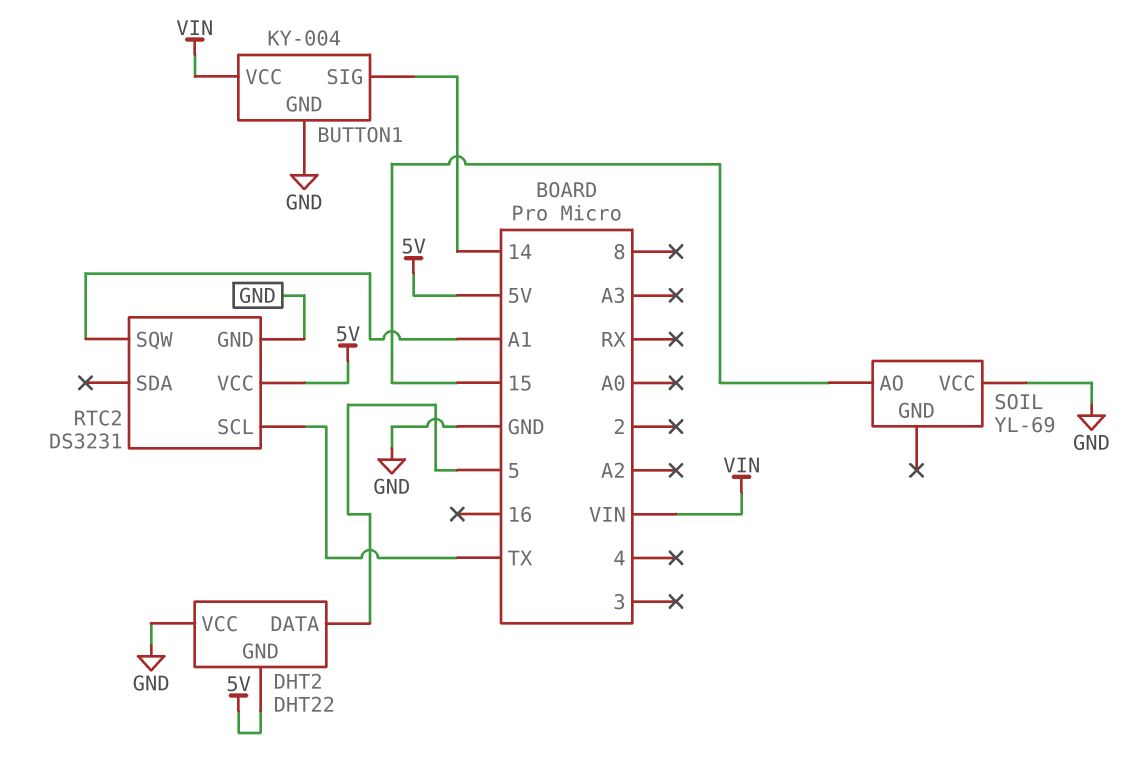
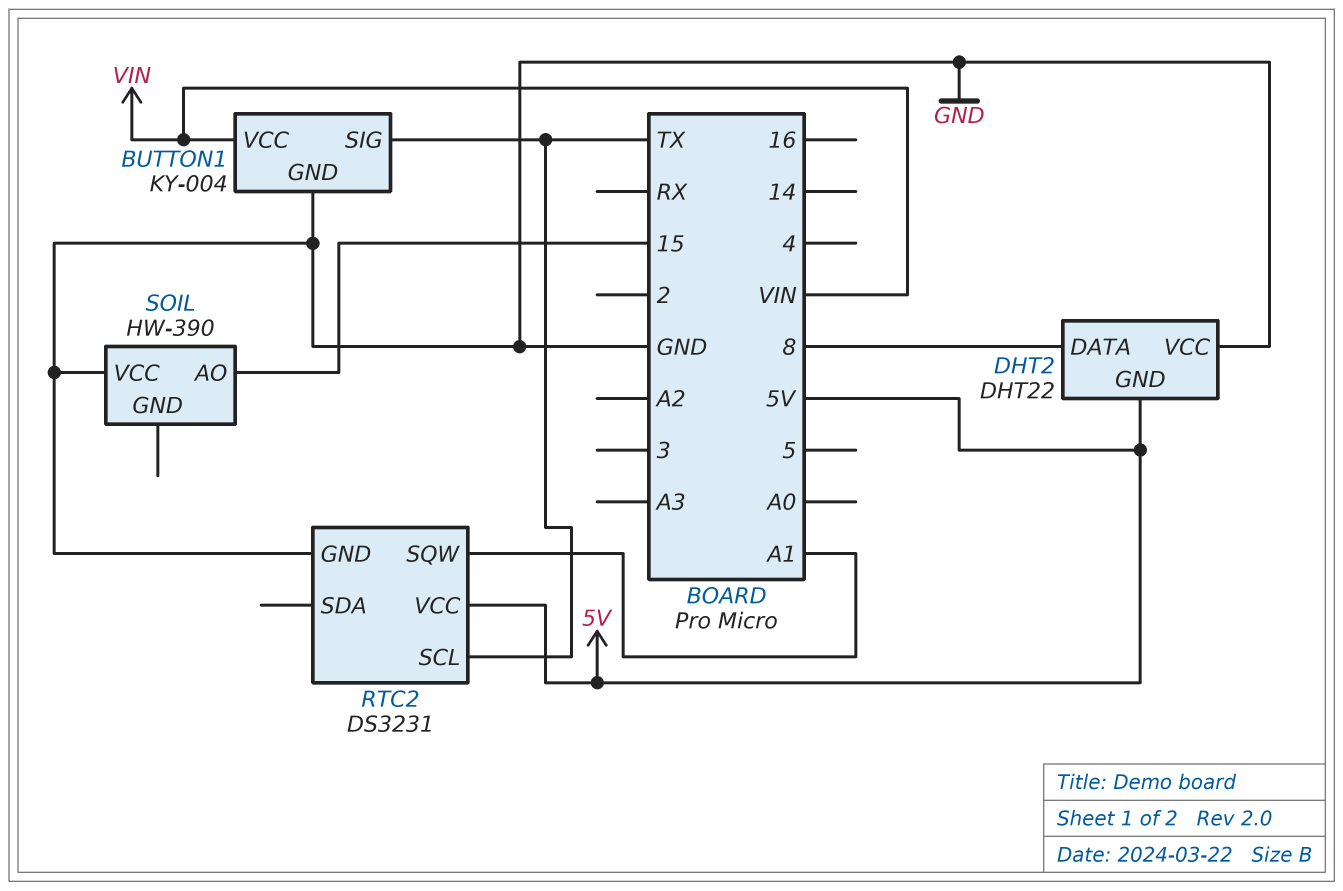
BUTTON1 pin SIG: 14 -> TX
DHT2 pin DATA: 5 -> 8
SOIL: YL-69 -> HW-390

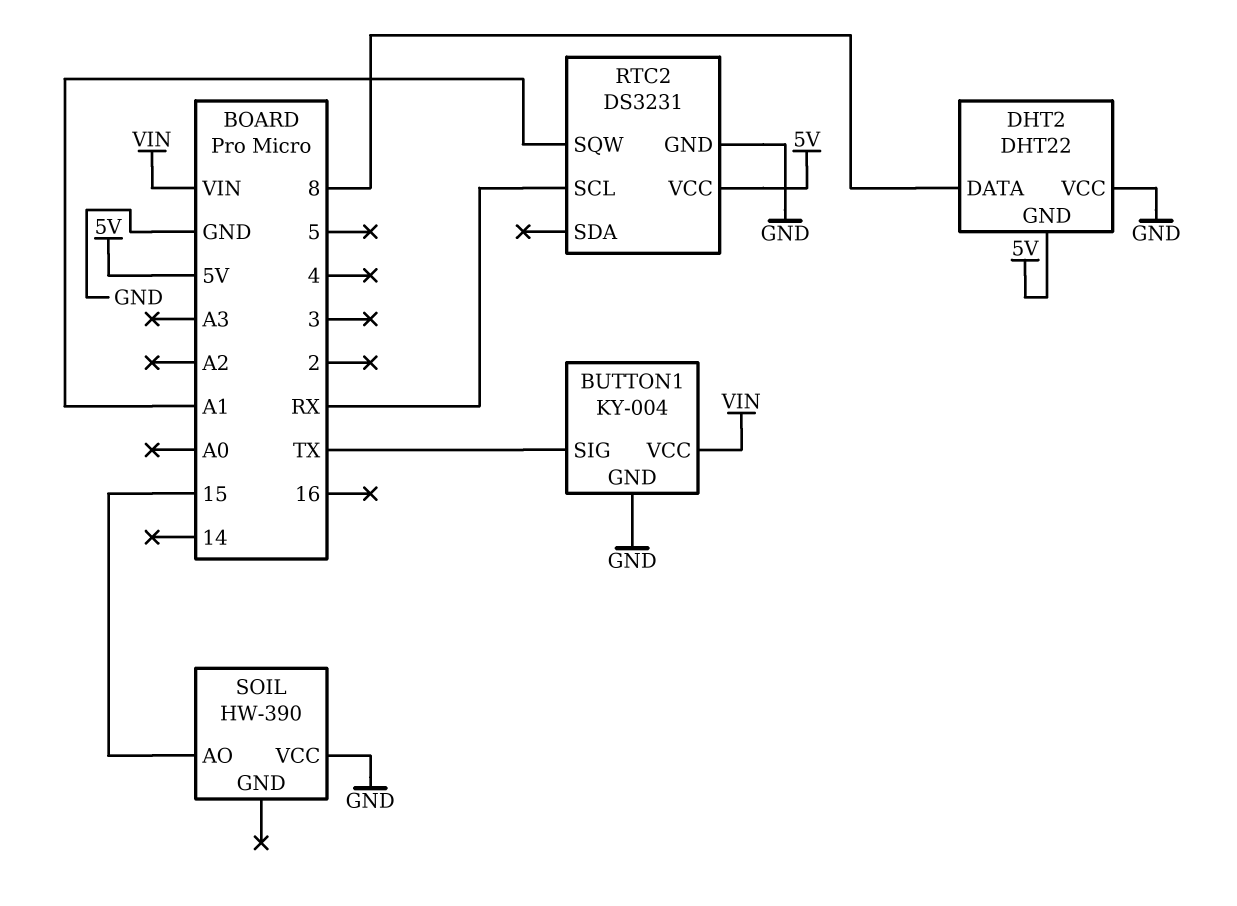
RTC2 pin SCL: TX -> RX

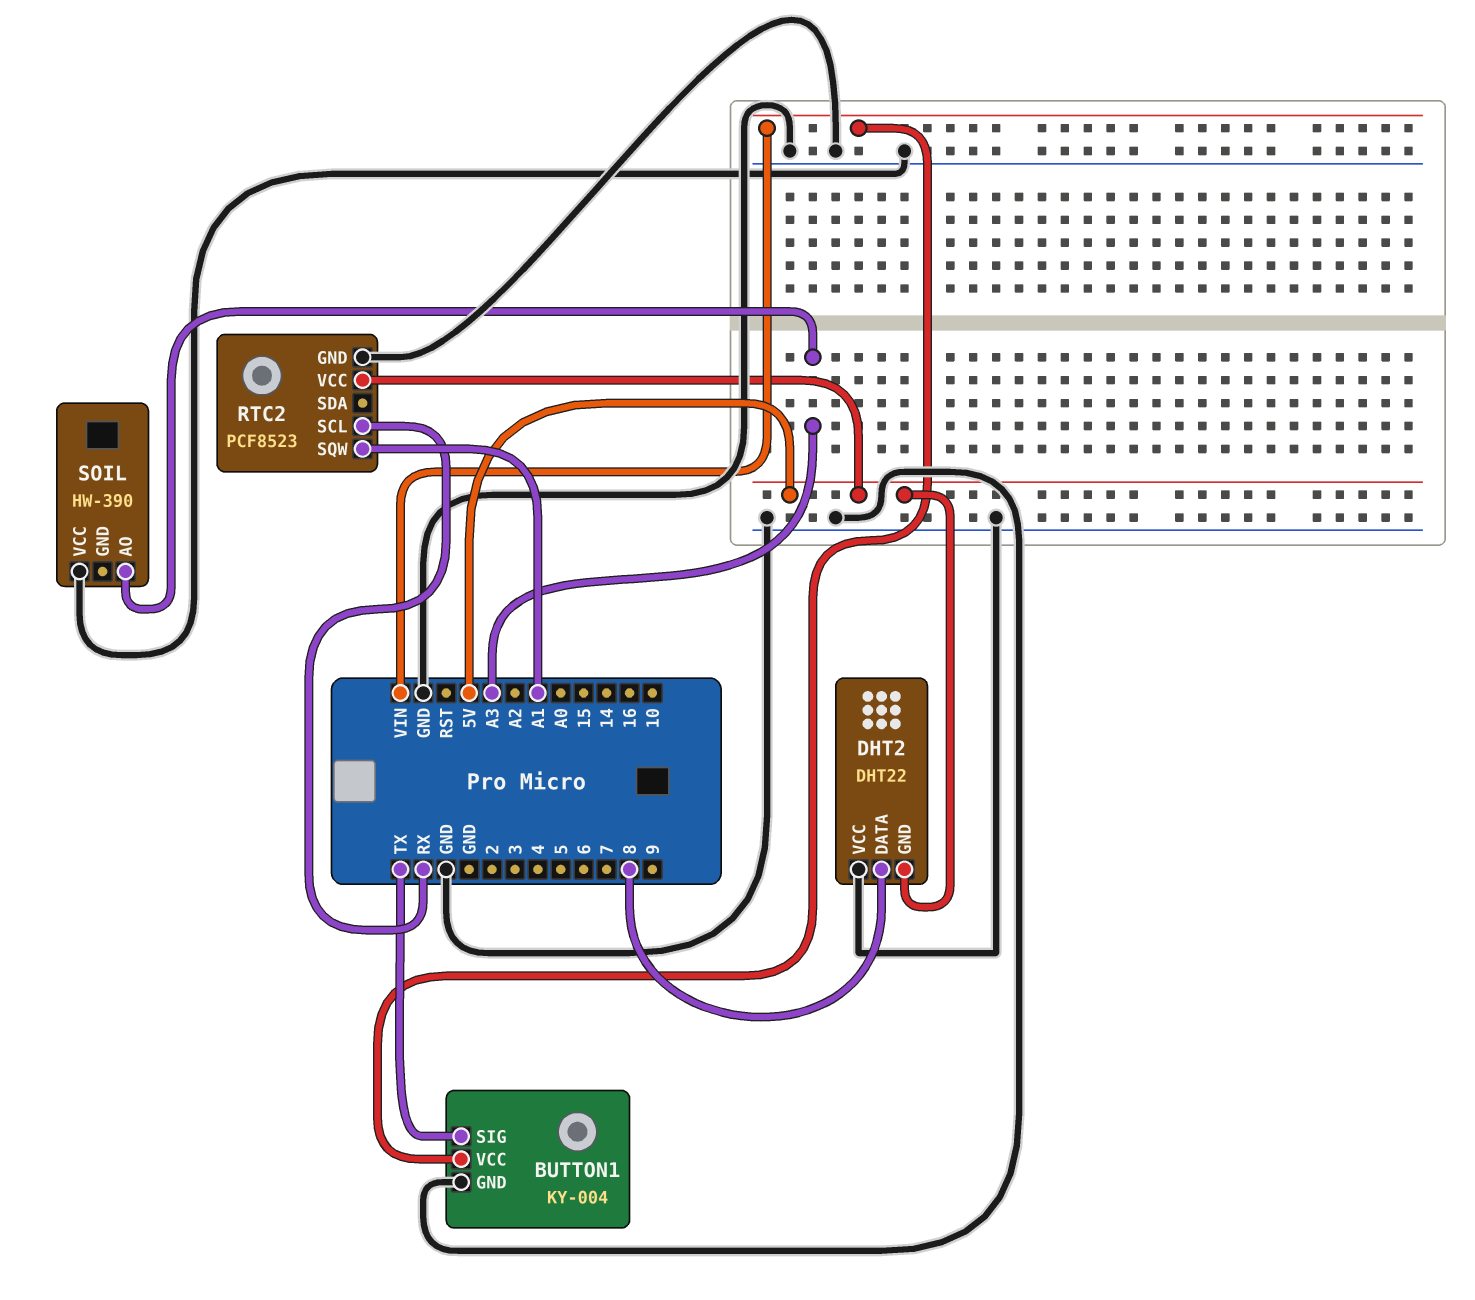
RTC2: DS3231 -> PCF8523
SOIL pin AO: 15 -> A3

